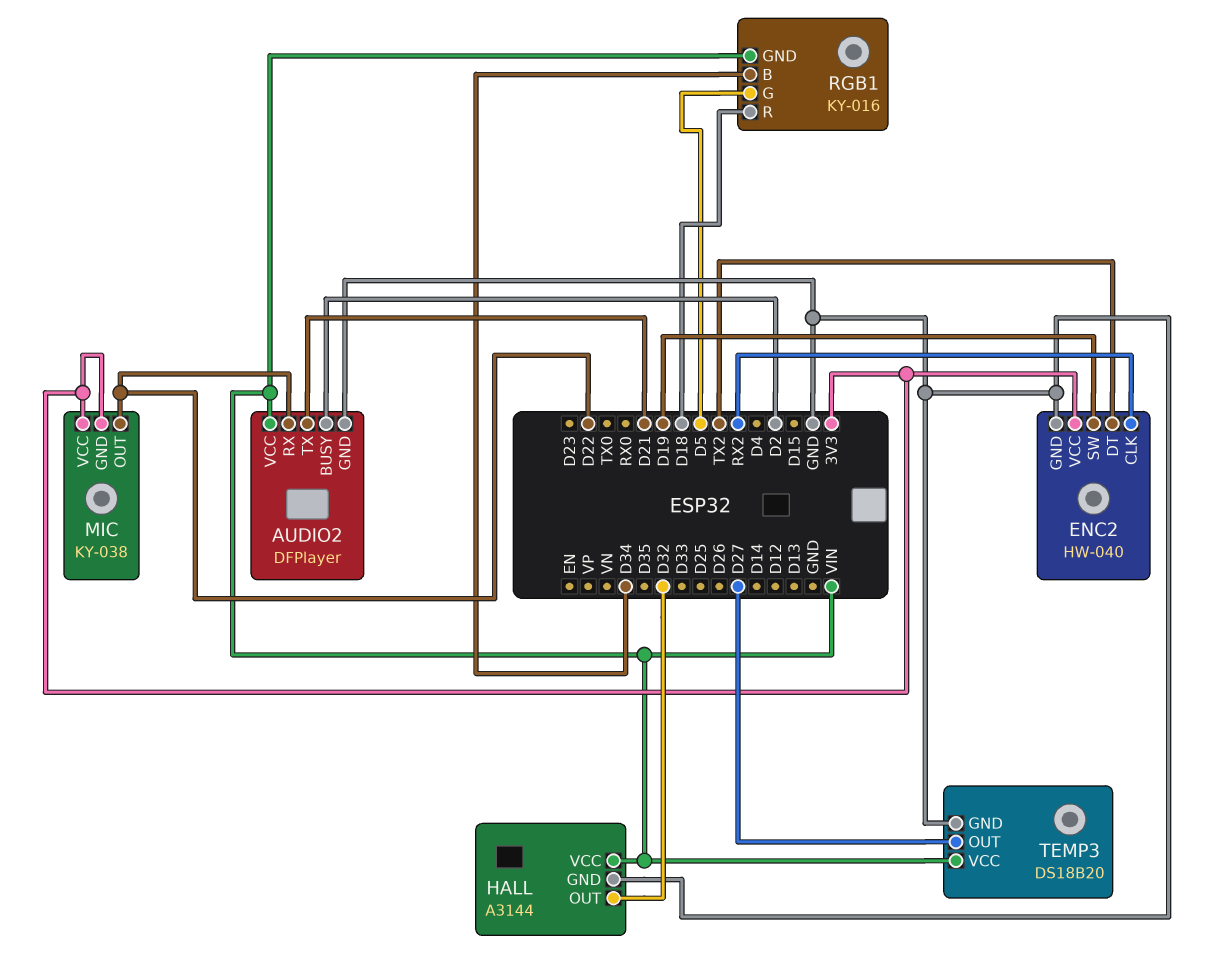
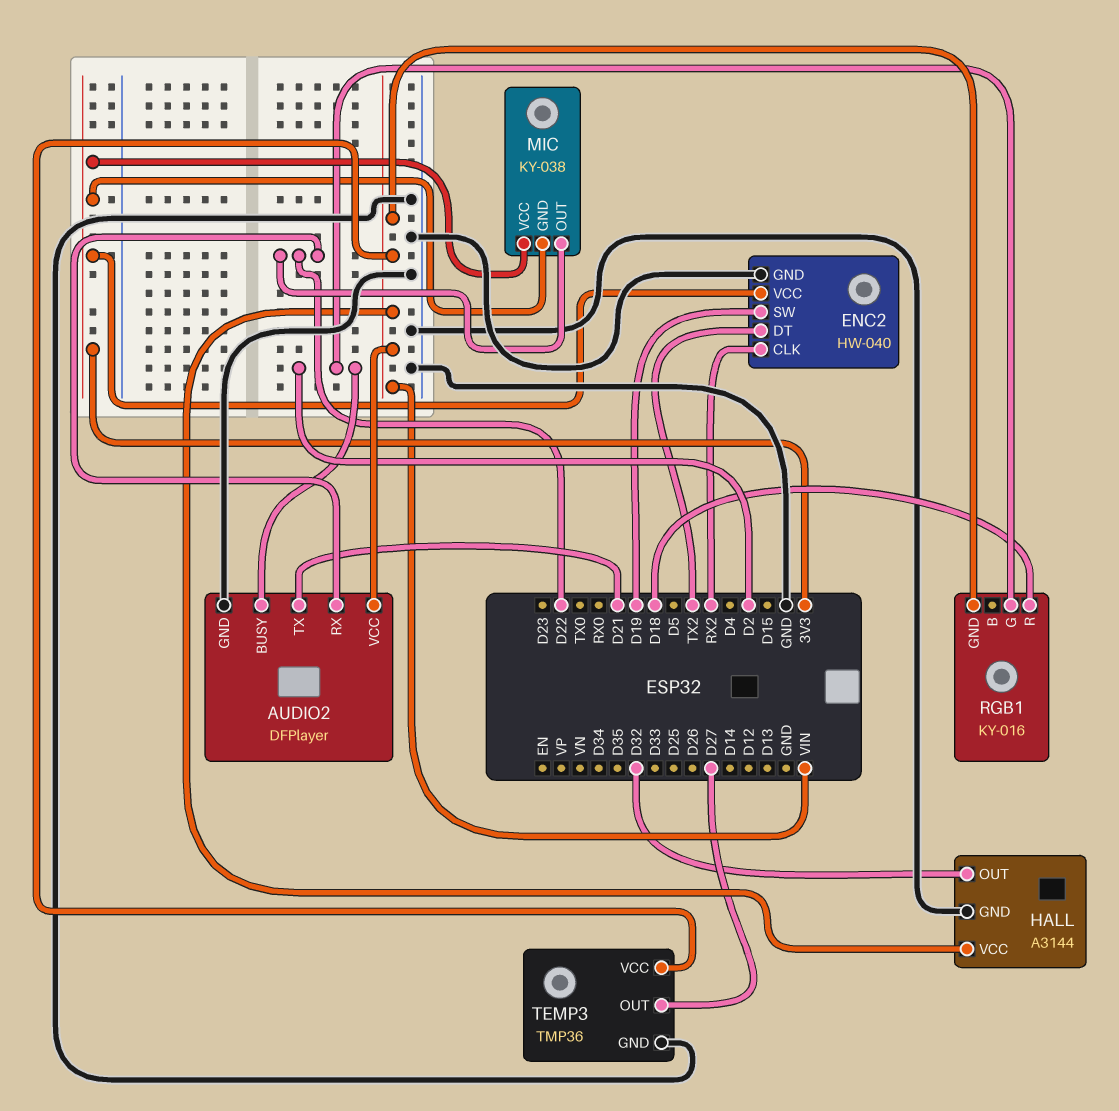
RGB1 pin B: D34 -> none
RGB1 pin G: D5 -> D2
TEMP3: DS18B20 -> TMP36

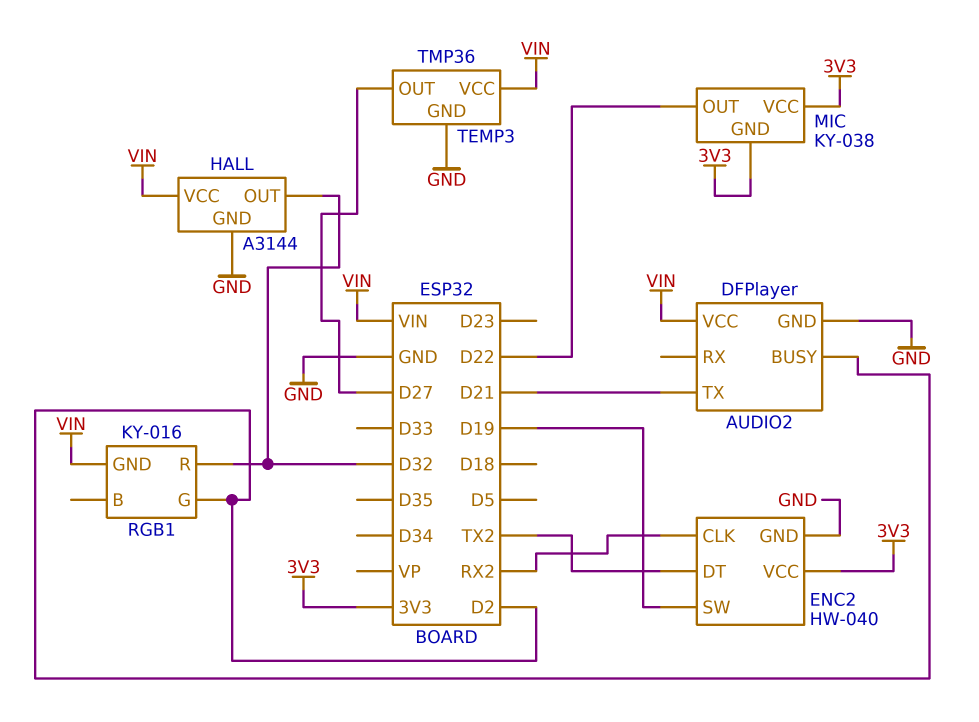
AUDIO2 pin RX: D22 -> none
RGB1 pin R: D18 -> D32

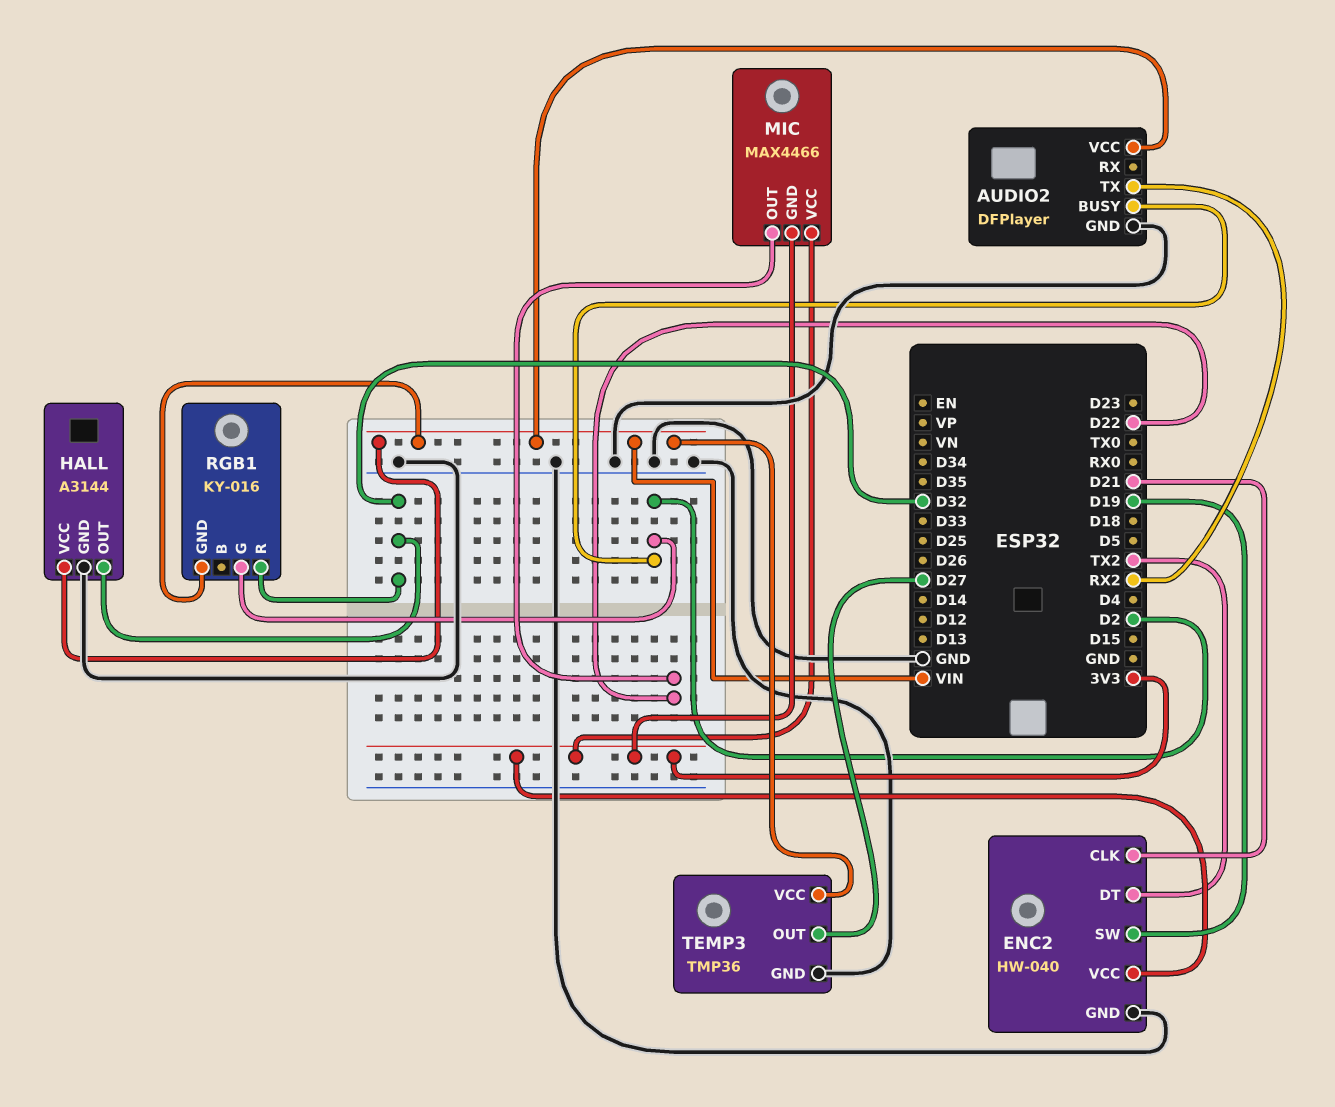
AUDIO2 pin TX: D21 -> RX2
ENC2 pin CLK: RX2 -> D21
MIC: KY-038 -> MAX4466

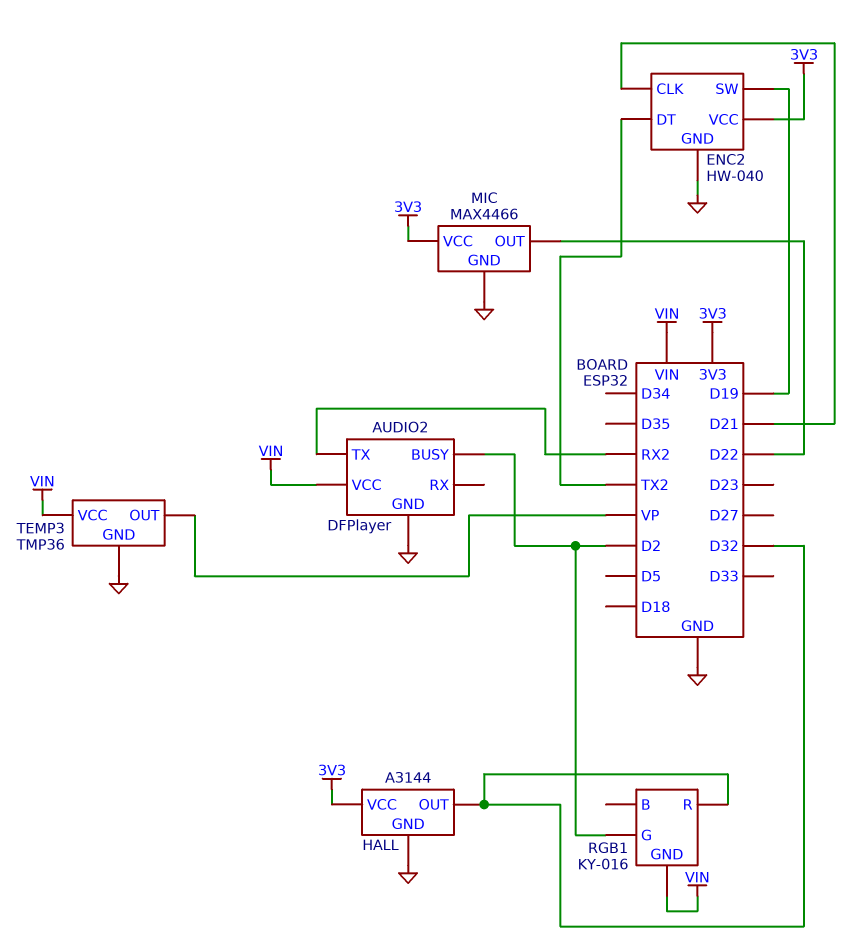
HALL pin VCC: VIN -> 3V3
MIC pin GND: 3V3 -> GND
TEMP3 pin OUT: D27 -> VP

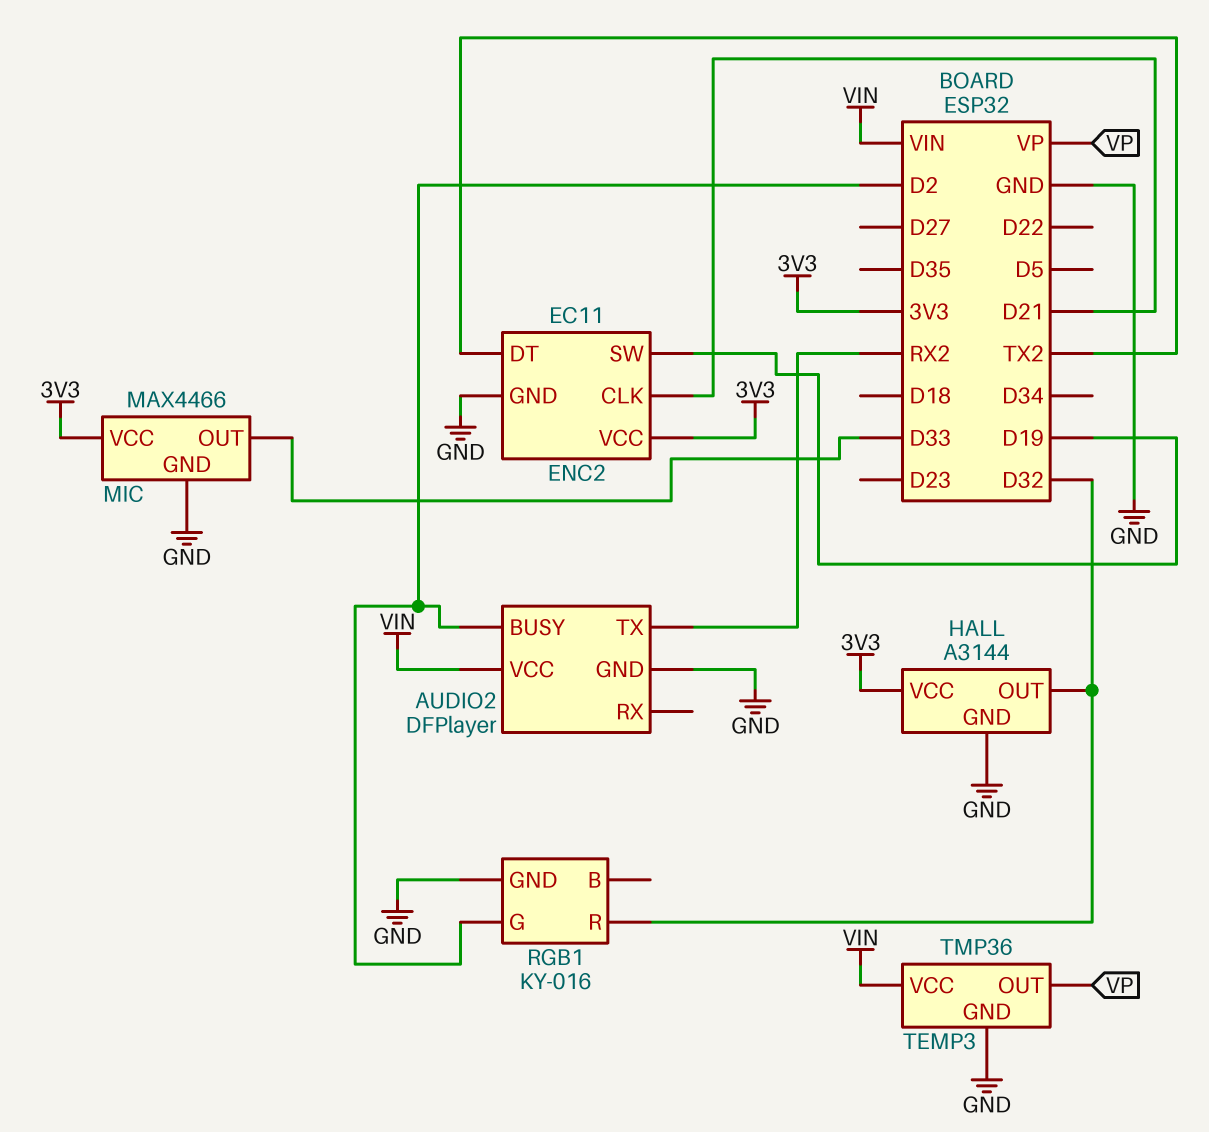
ENC2: HW-040 -> EC11
MIC pin OUT: D22 -> D33
RGB1 pin GND: VIN -> GND

